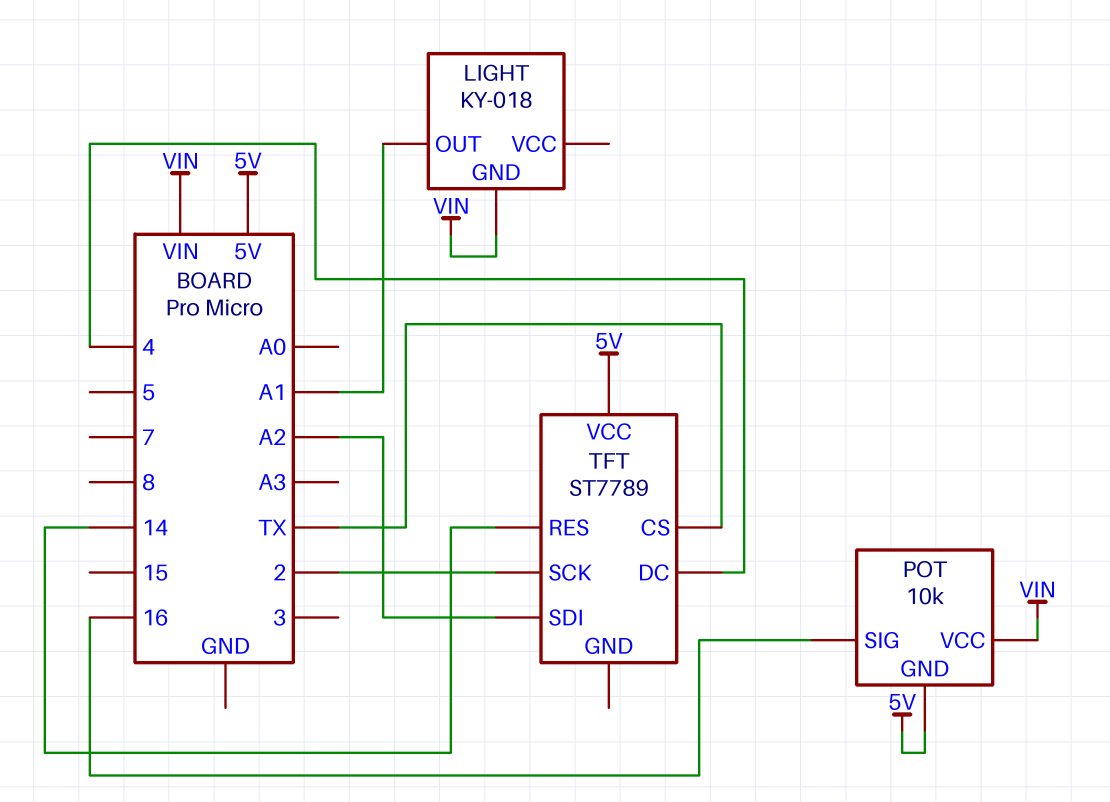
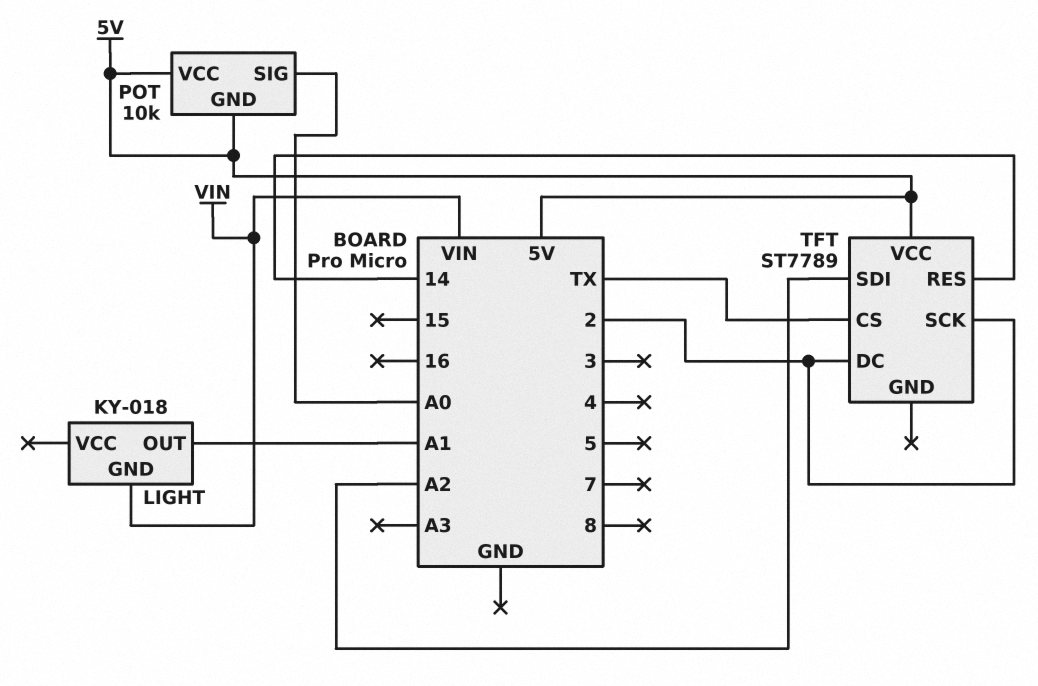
POT pin SIG: 16 -> A0
POT pin VCC: VIN -> 5V
TFT pin DC: 4 -> 2

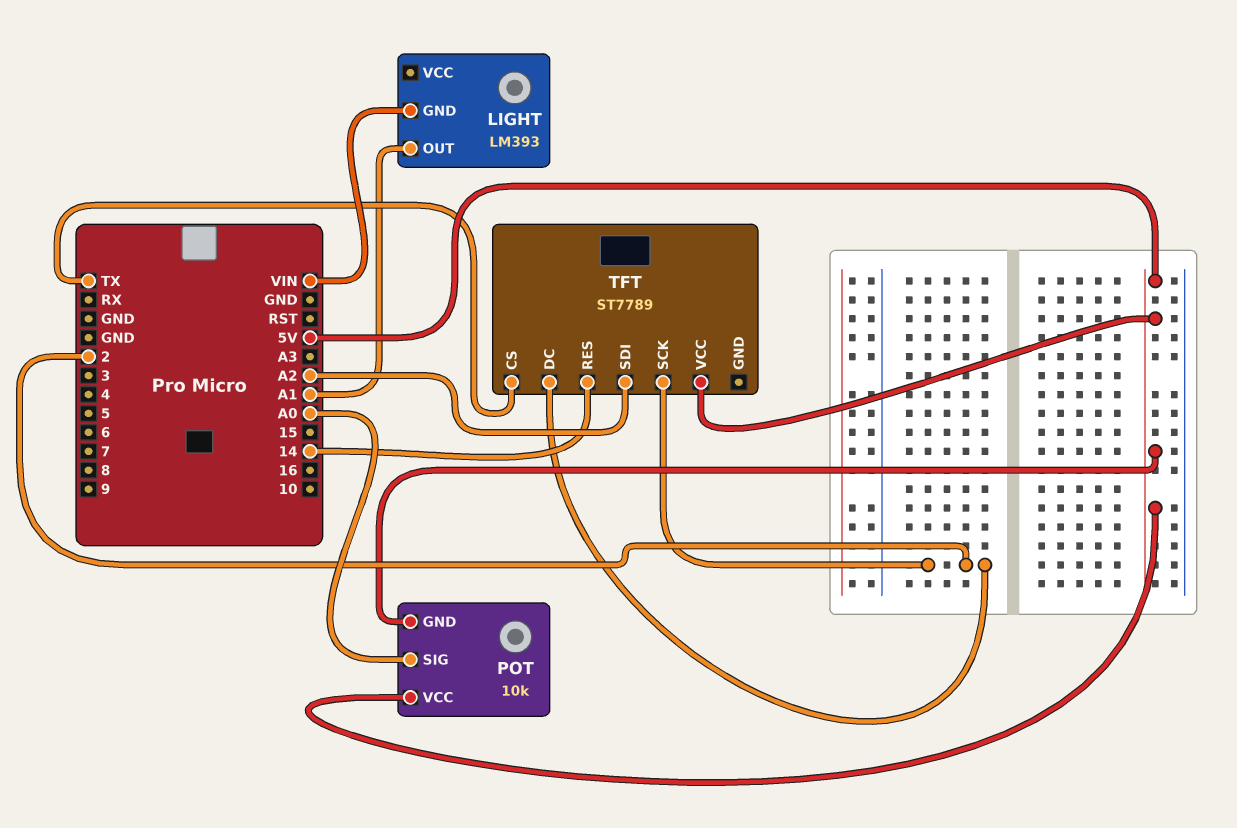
LIGHT: KY-018 -> LM393

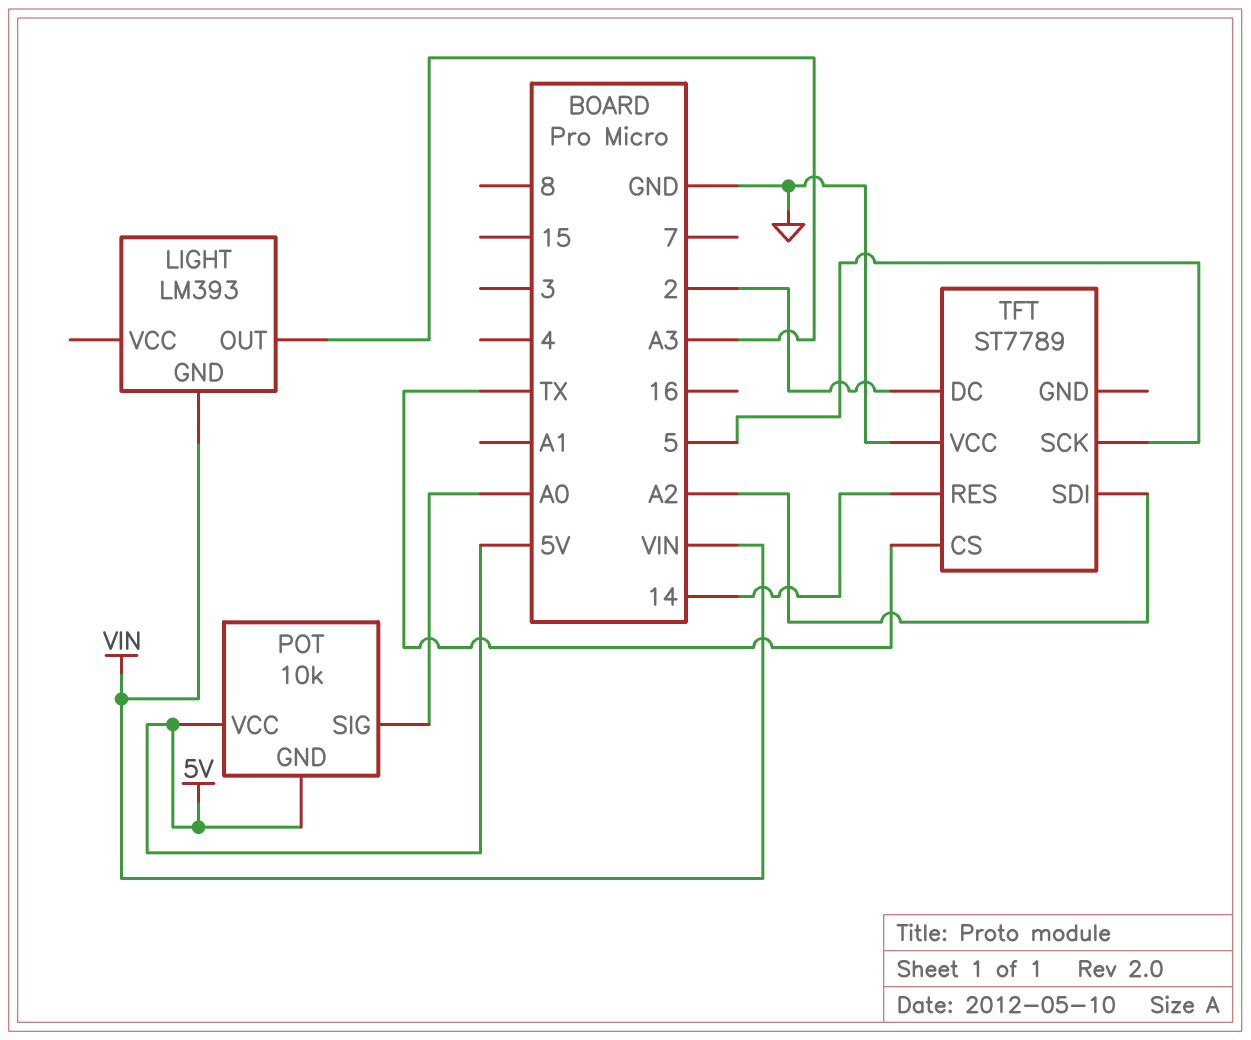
LIGHT pin OUT: A1 -> A3
TFT pin SCK: 2 -> 5
TFT pin VCC: 5V -> GND

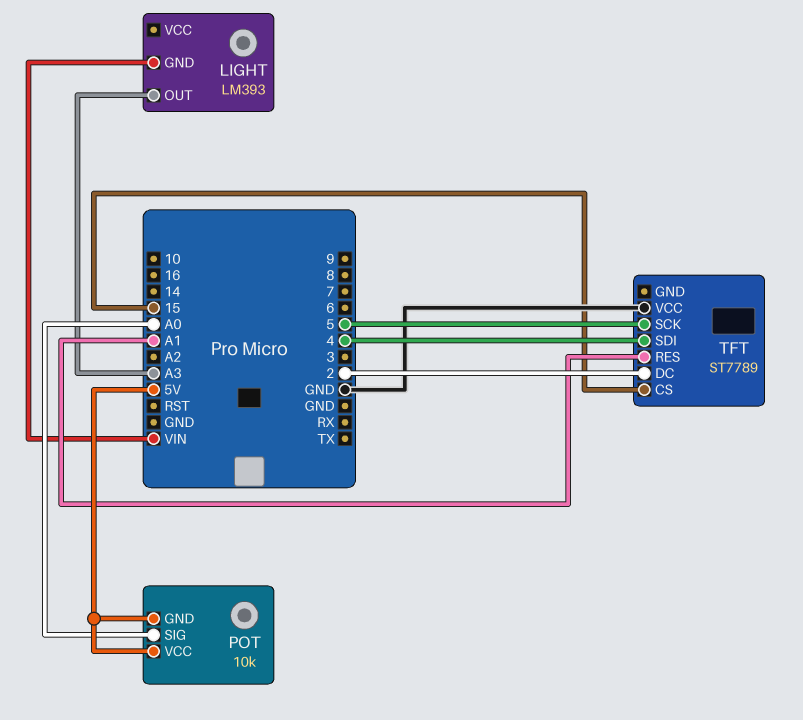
TFT pin CS: TX -> 15
TFT pin RES: 14 -> A1
TFT pin SDI: A2 -> 4

